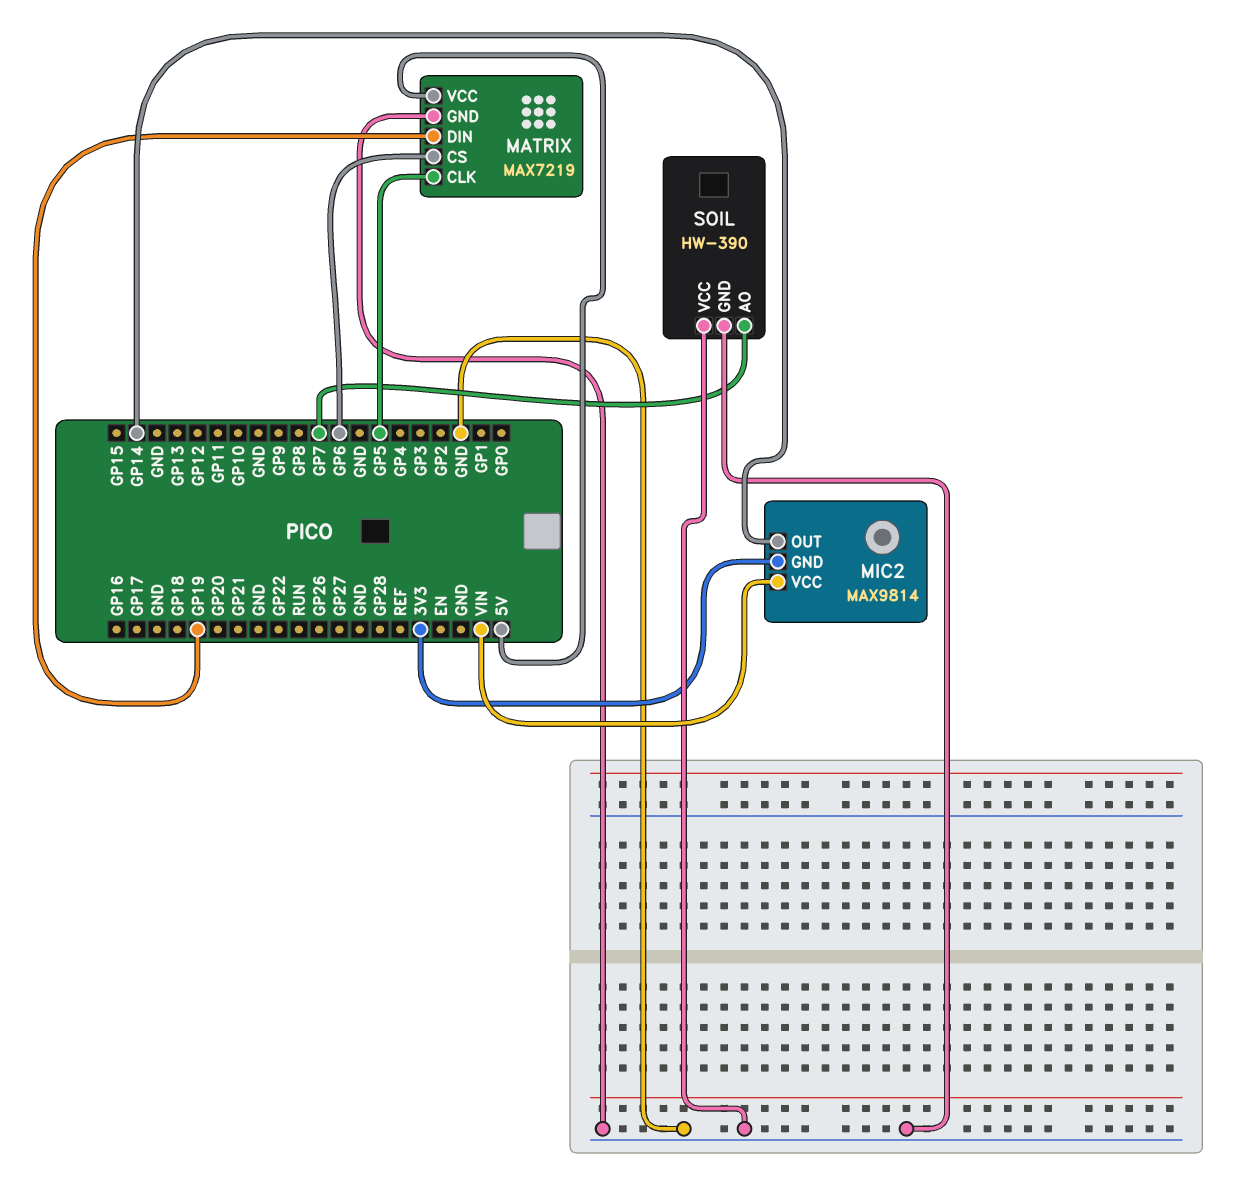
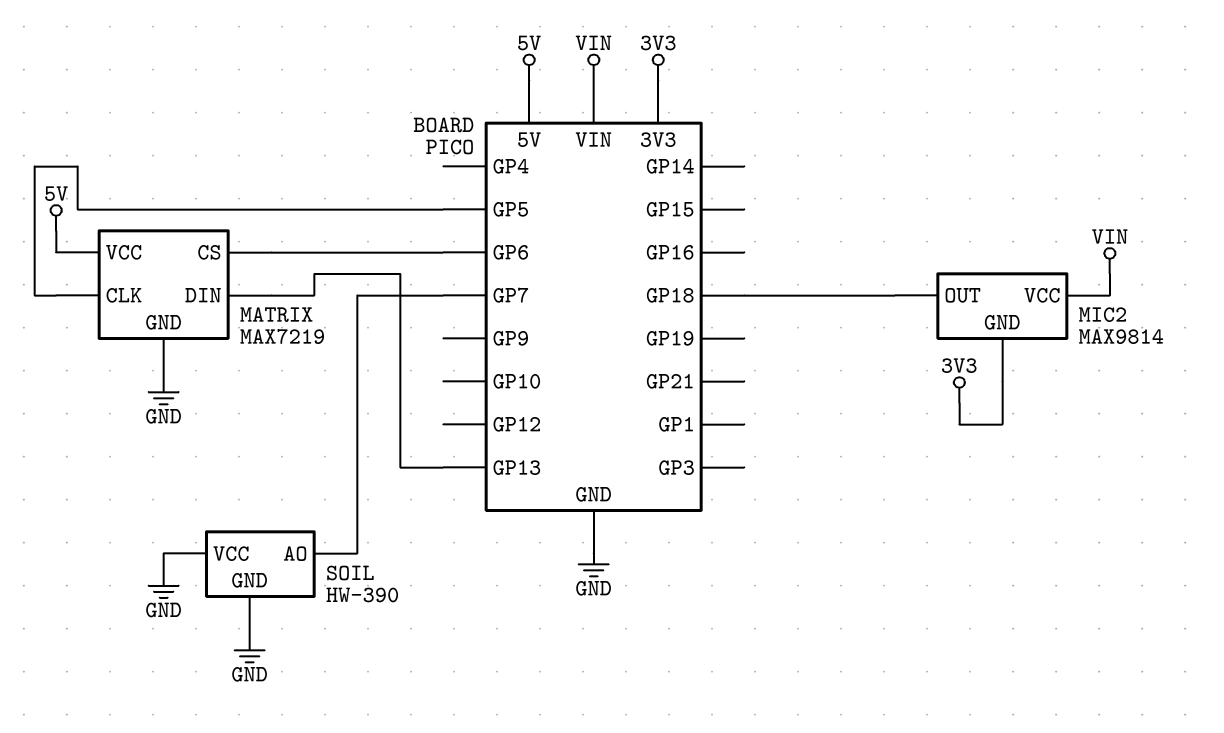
MATRIX pin DIN: GP19 -> GP13
MIC2 pin OUT: GP14 -> GP18

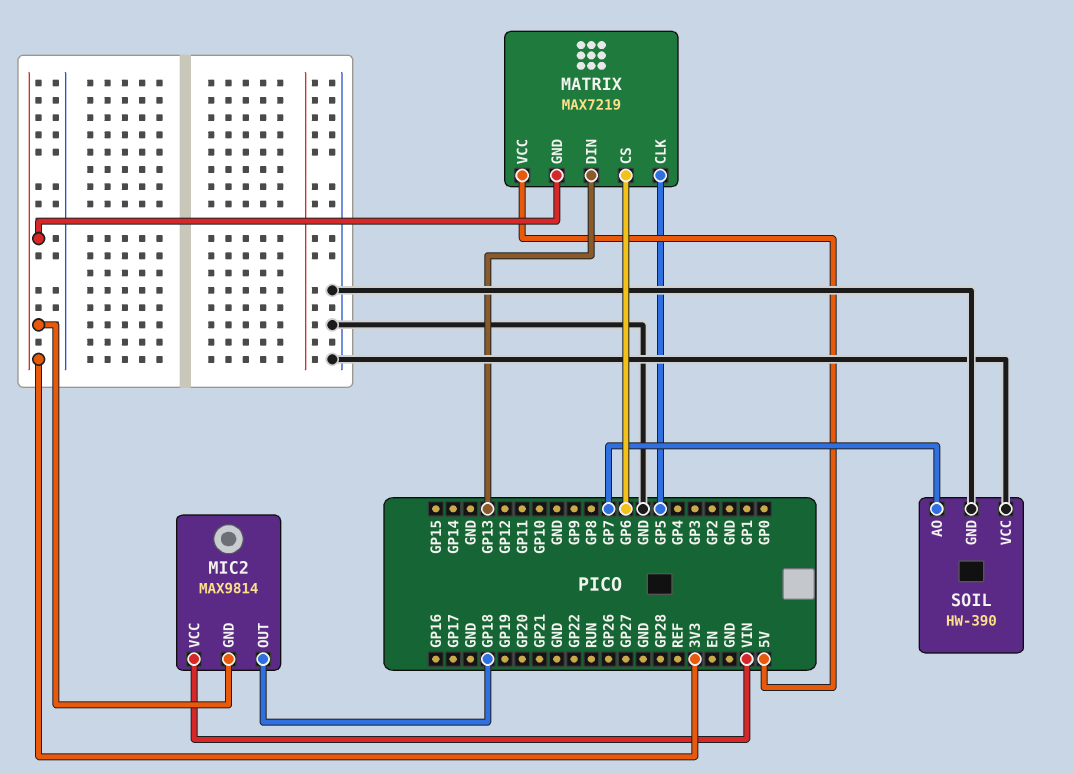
MATRIX pin GND: GND -> 3V3

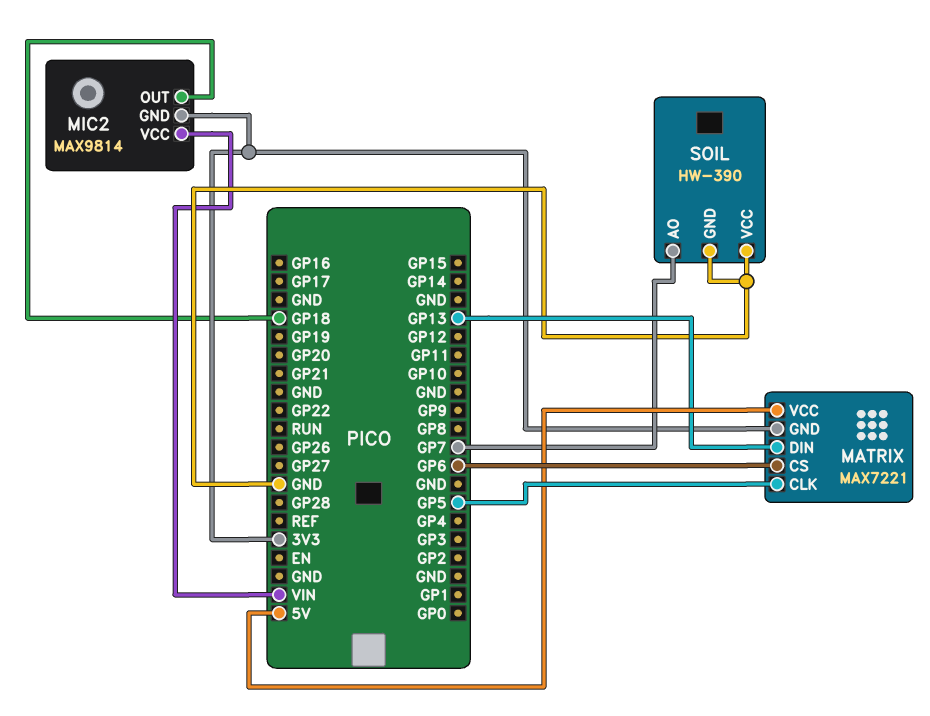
MATRIX: MAX7219 -> MAX7221

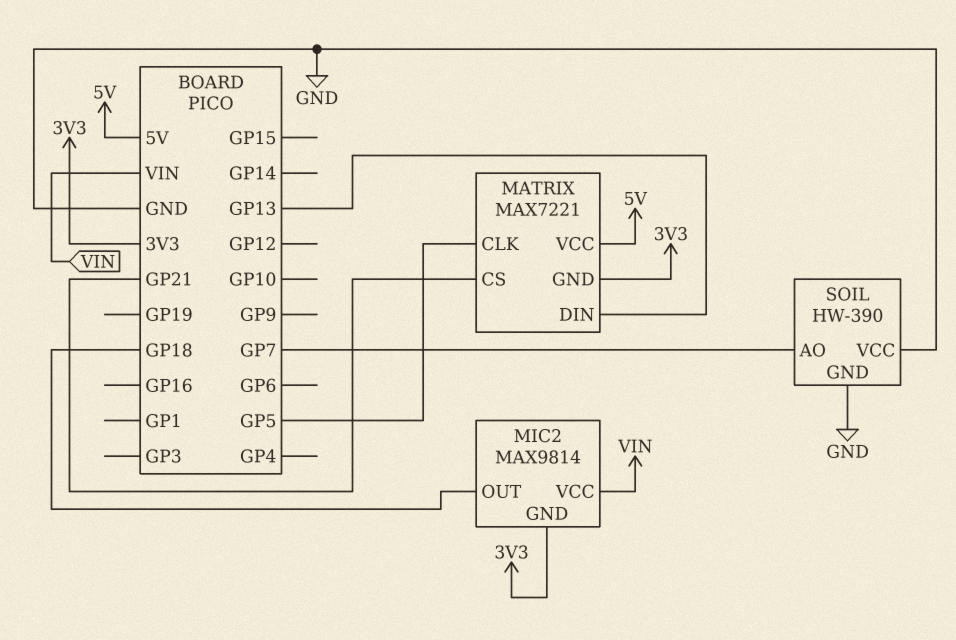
MATRIX pin CS: GP6 -> GP21

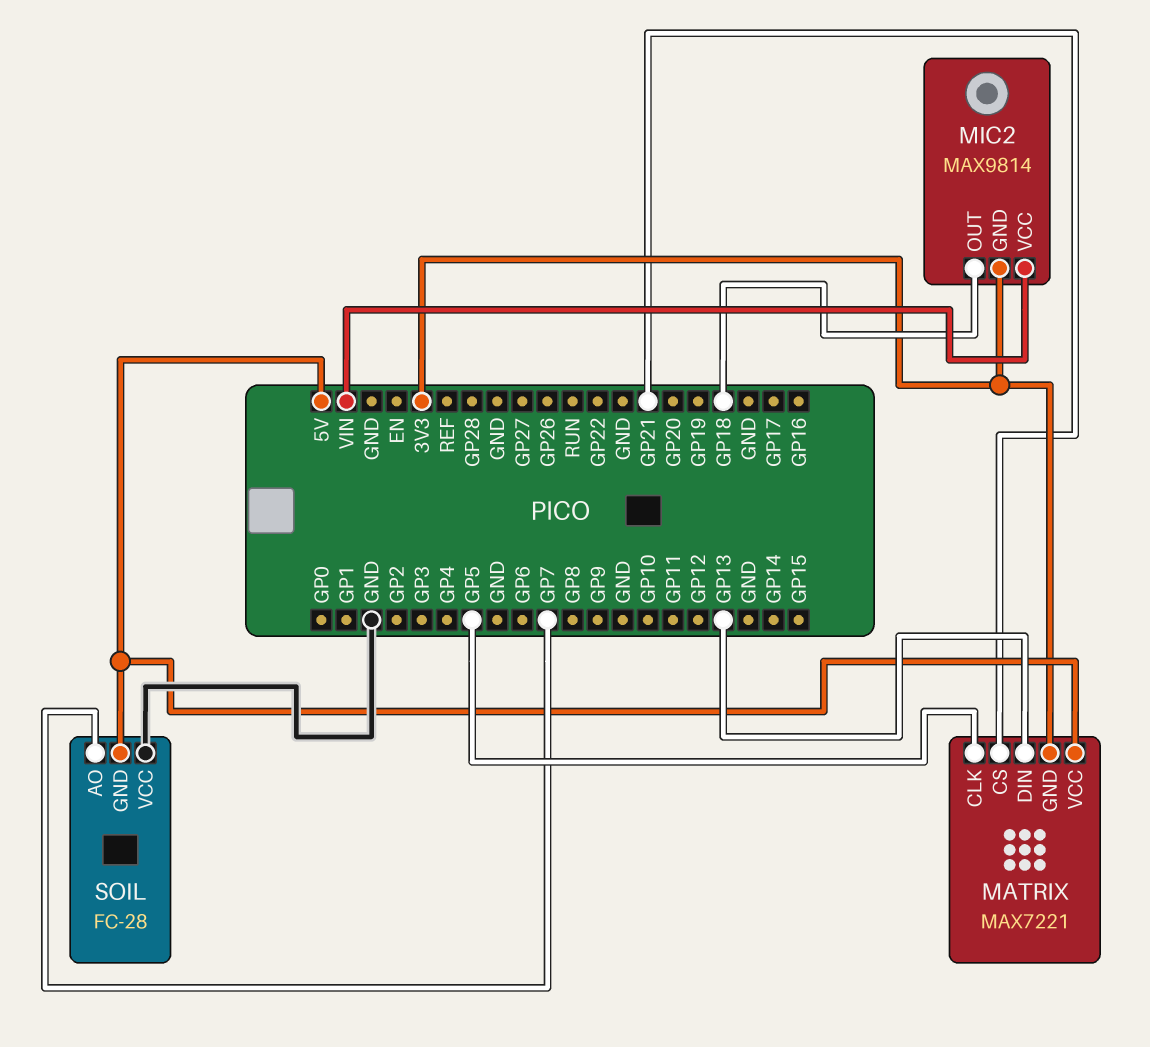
SOIL: HW-390 -> FC-28
SOIL pin GND: GND -> 5V

